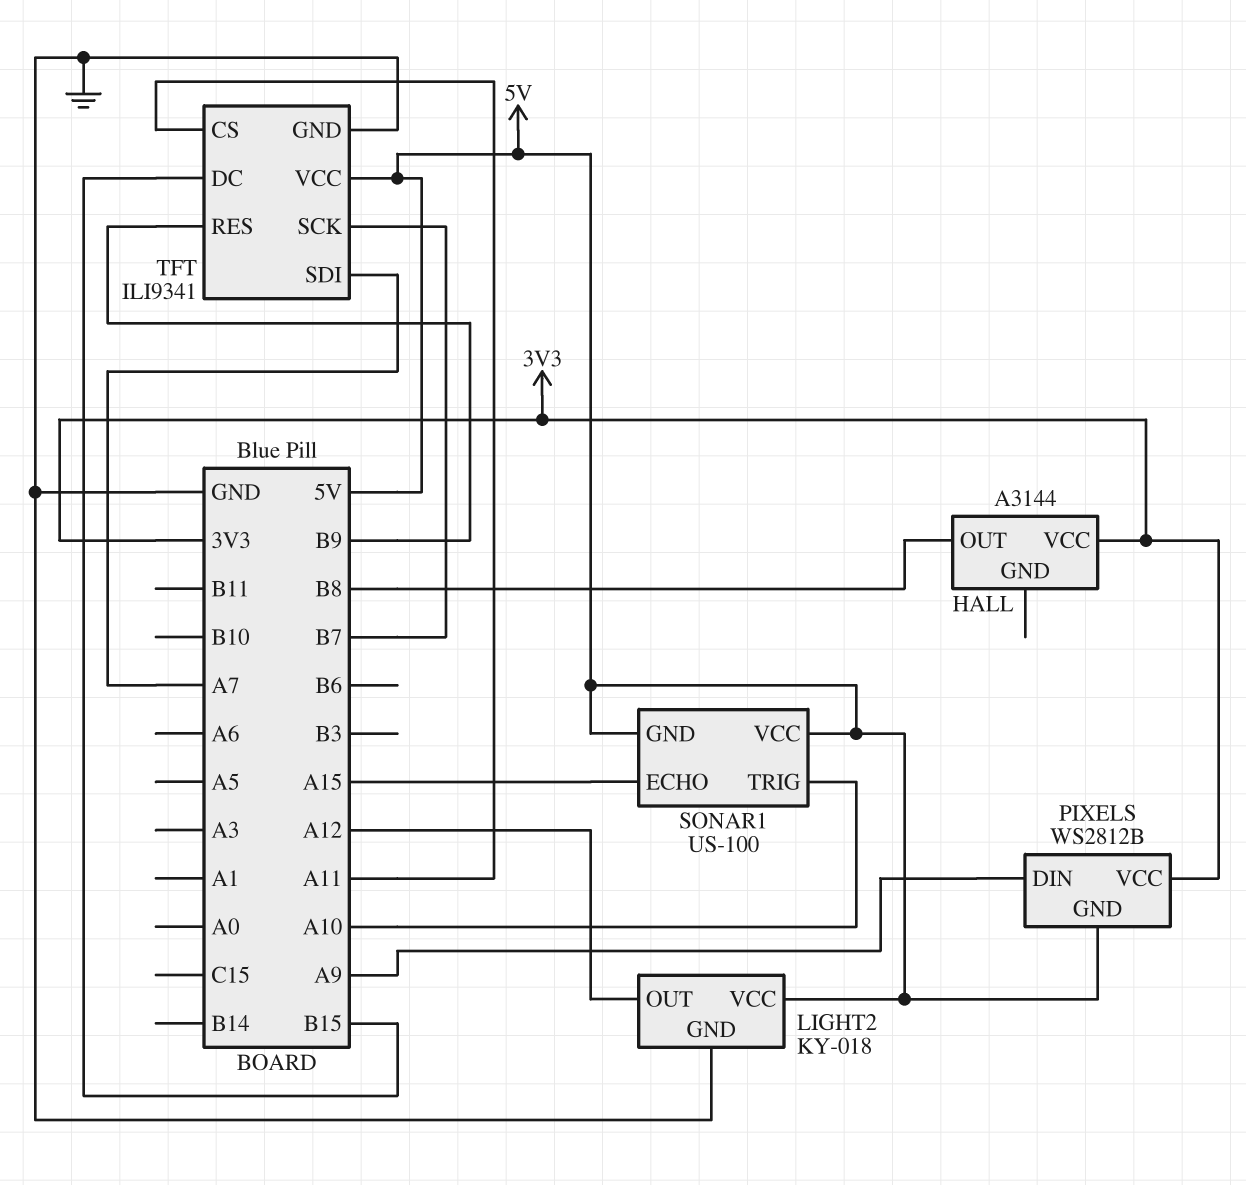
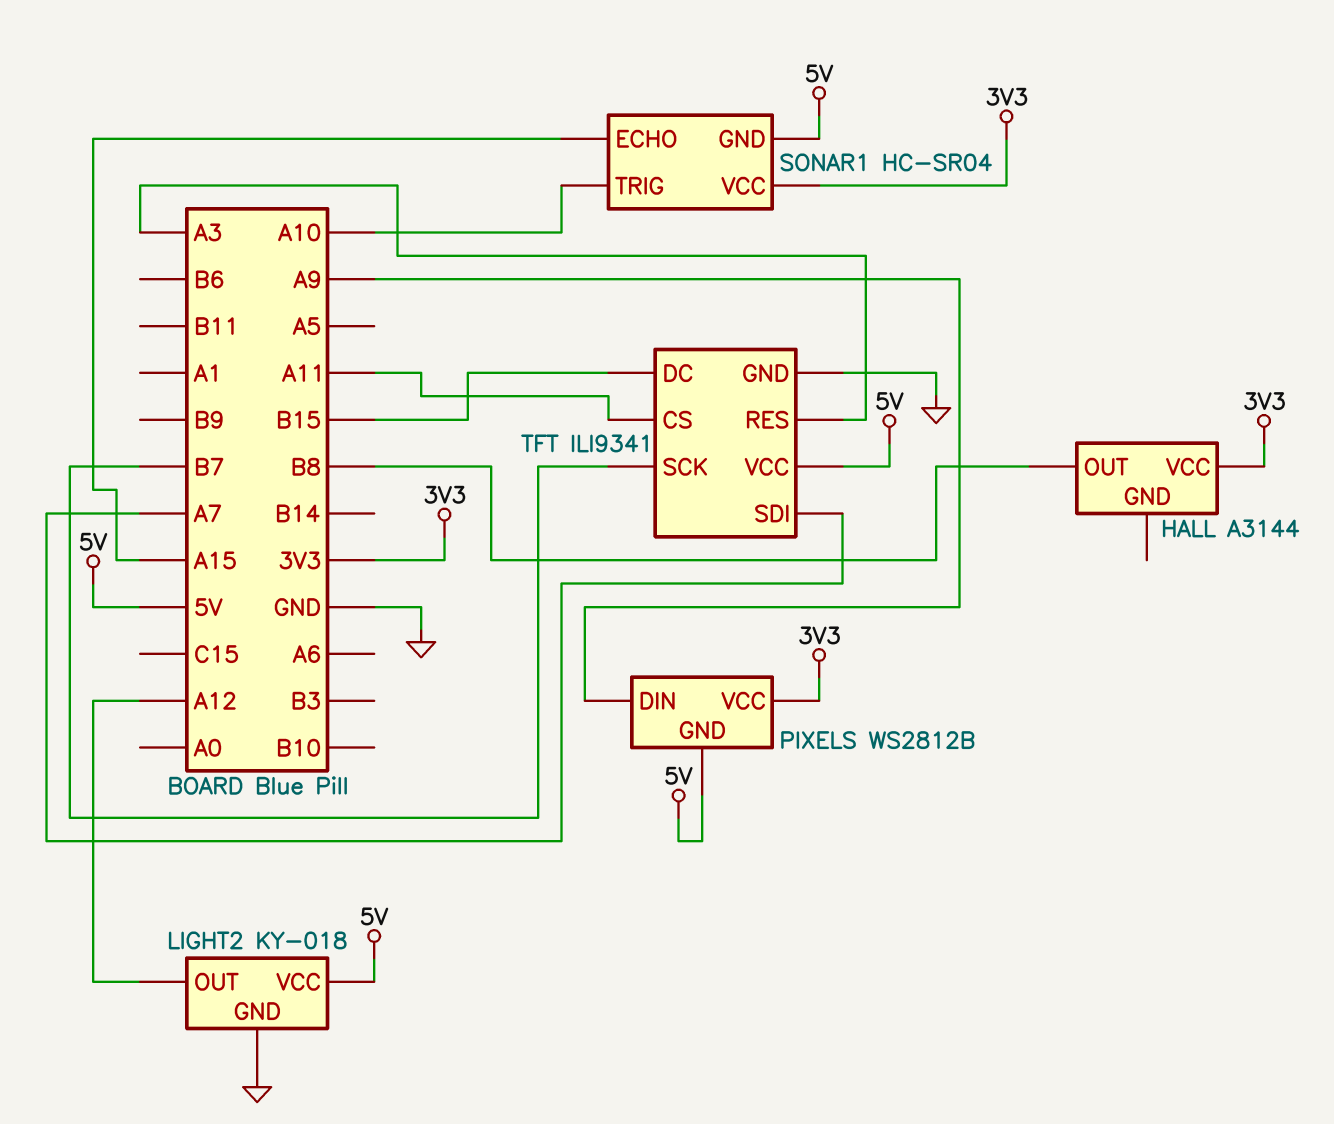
SONAR1: US-100 -> HC-SR04
SONAR1 pin VCC: 5V -> 3V3
TFT pin RES: B9 -> A3

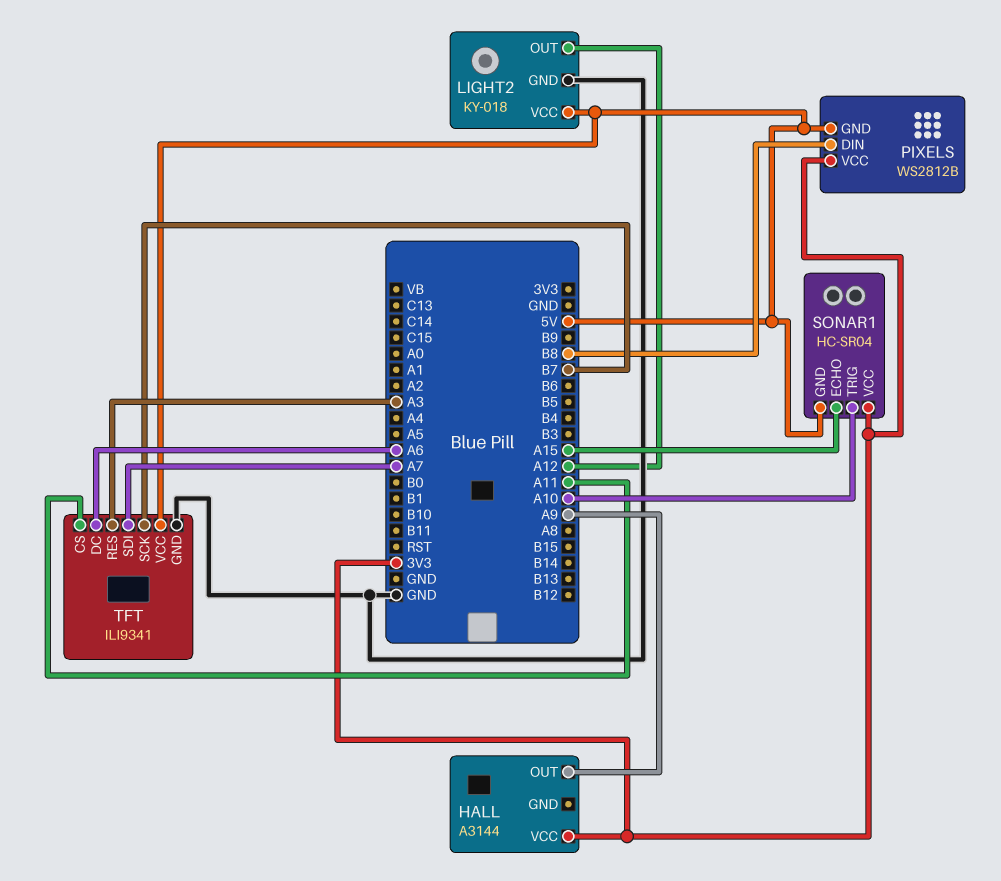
HALL pin OUT: B8 -> A9
PIXELS pin DIN: A9 -> B8
TFT pin DC: B15 -> A6

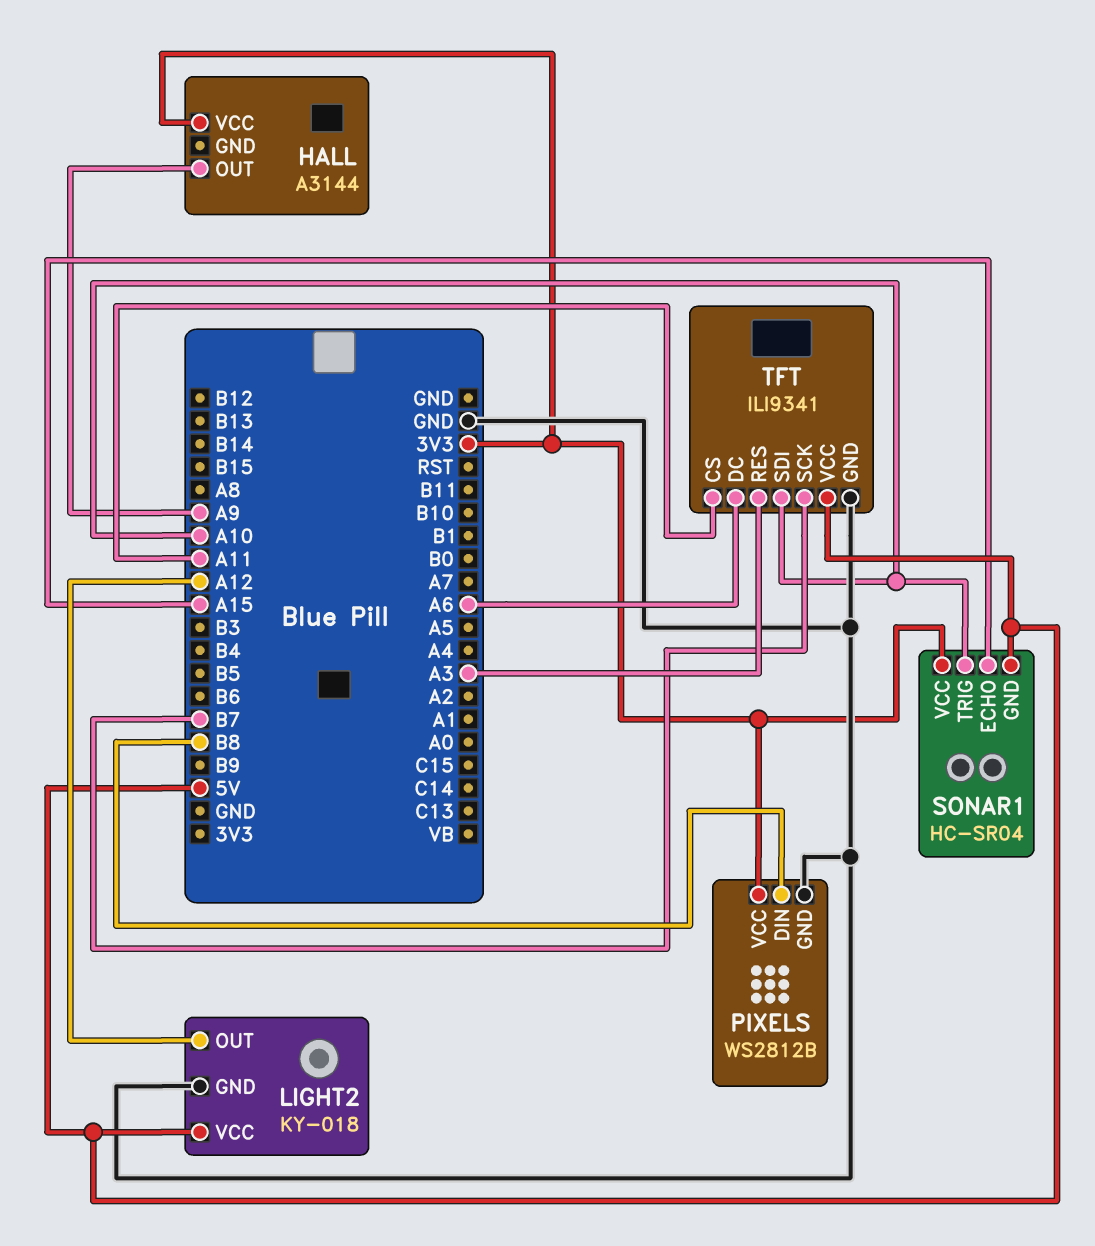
PIXELS pin GND: 5V -> GND
TFT pin SDI: A7 -> A10

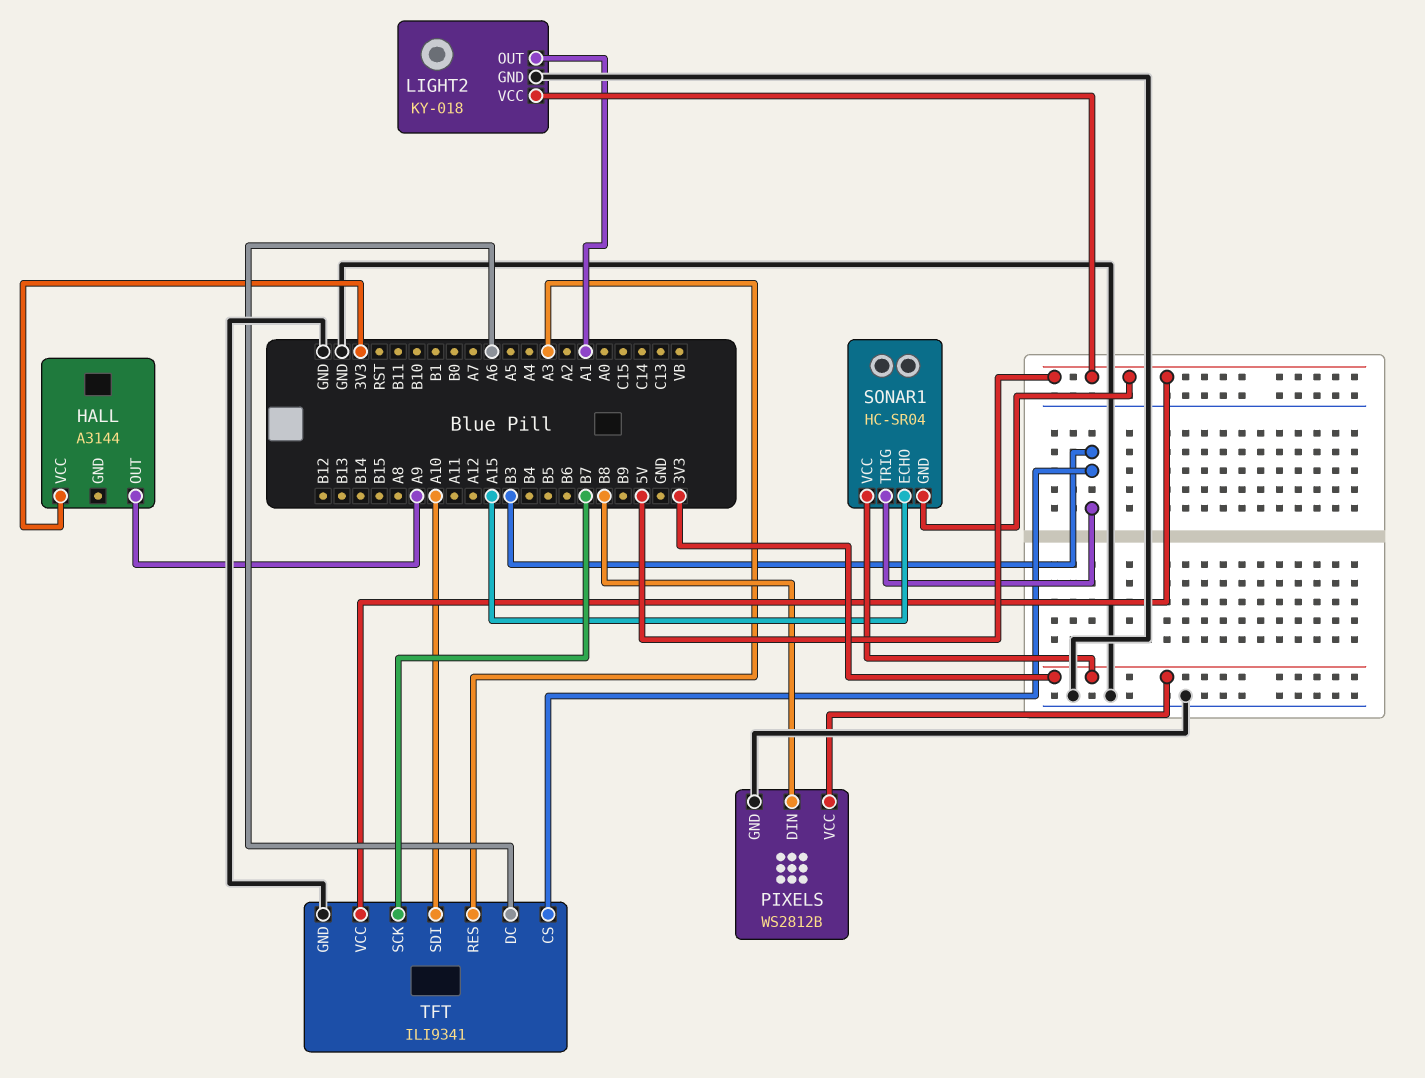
LIGHT2 pin OUT: A12 -> A1
SONAR1 pin TRIG: A10 -> B3
TFT pin CS: A11 -> B3

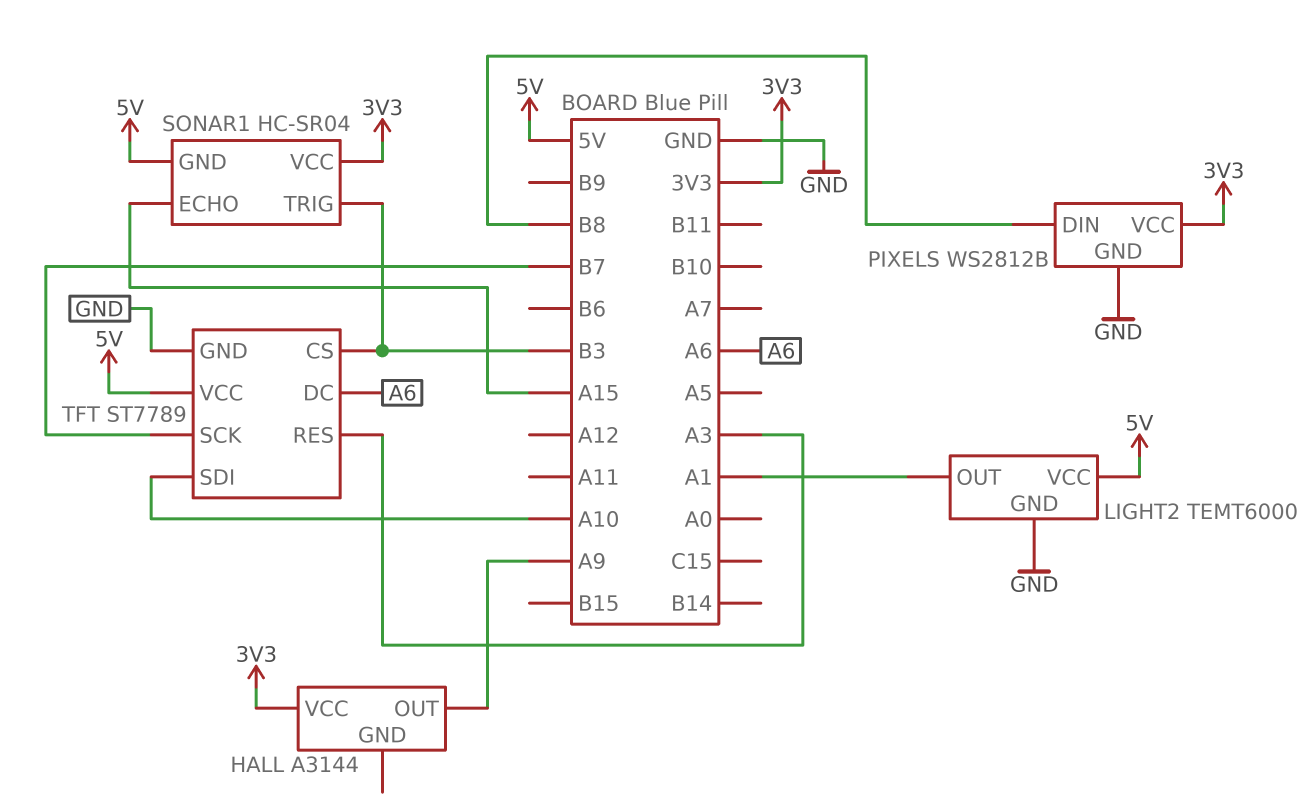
LIGHT2: KY-018 -> TEMT6000
TFT: ILI9341 -> ST7789

